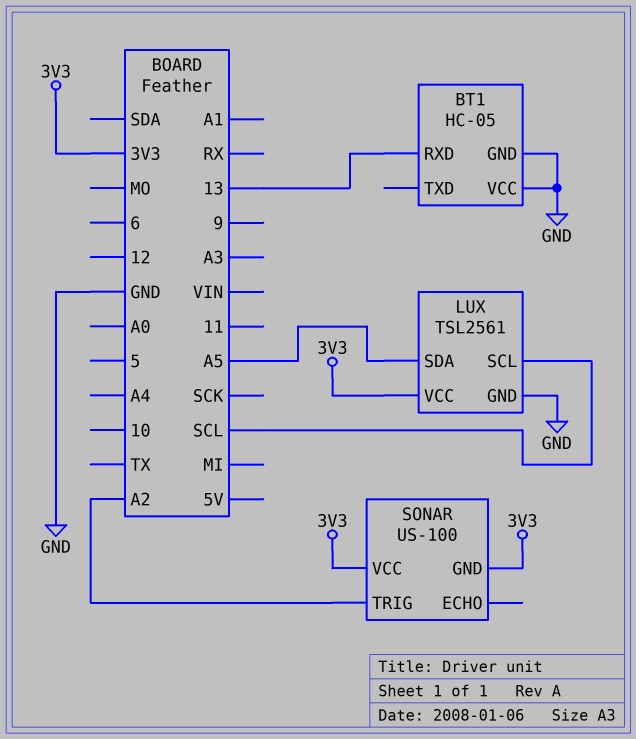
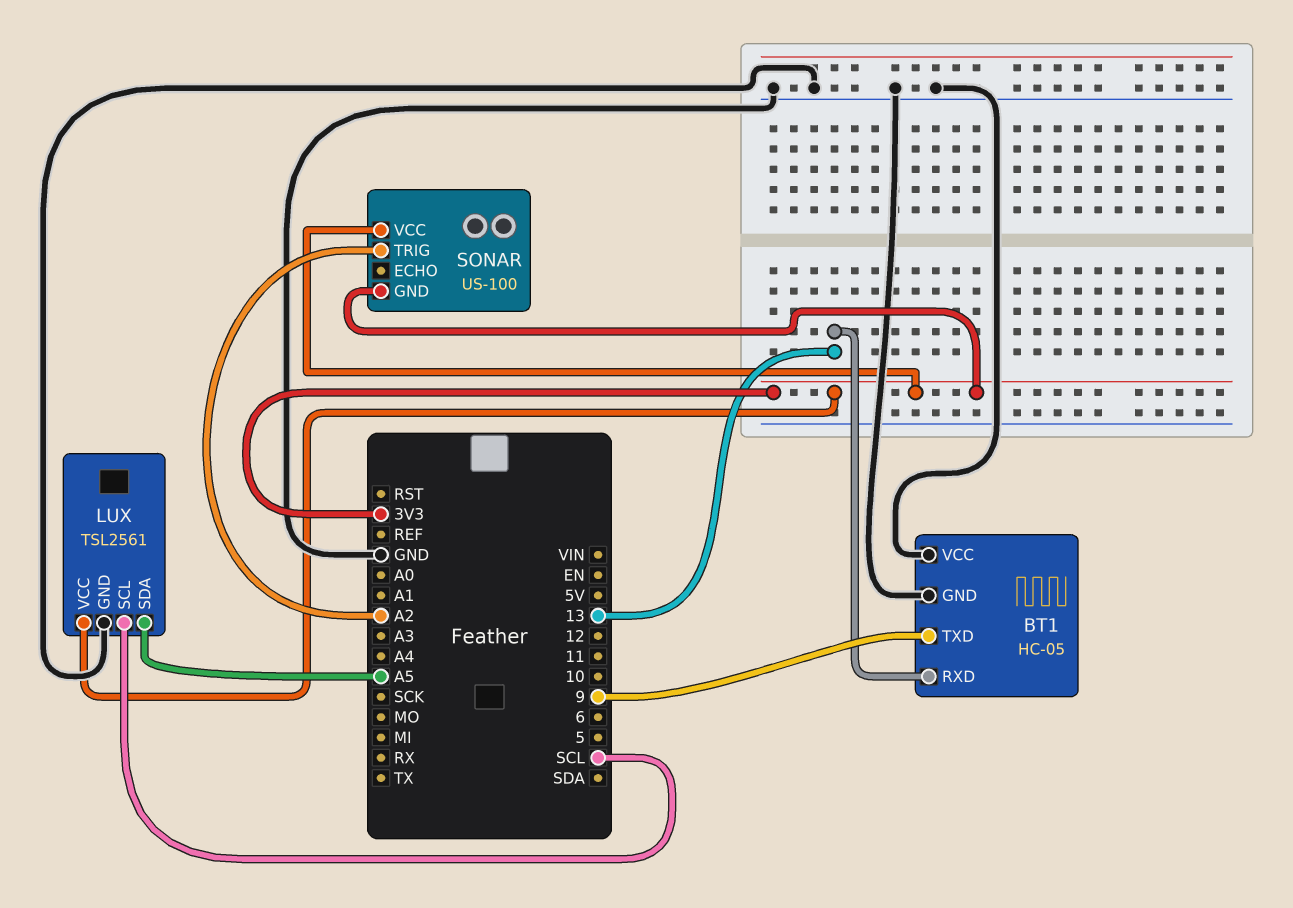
BT1 pin TXD: none -> 9

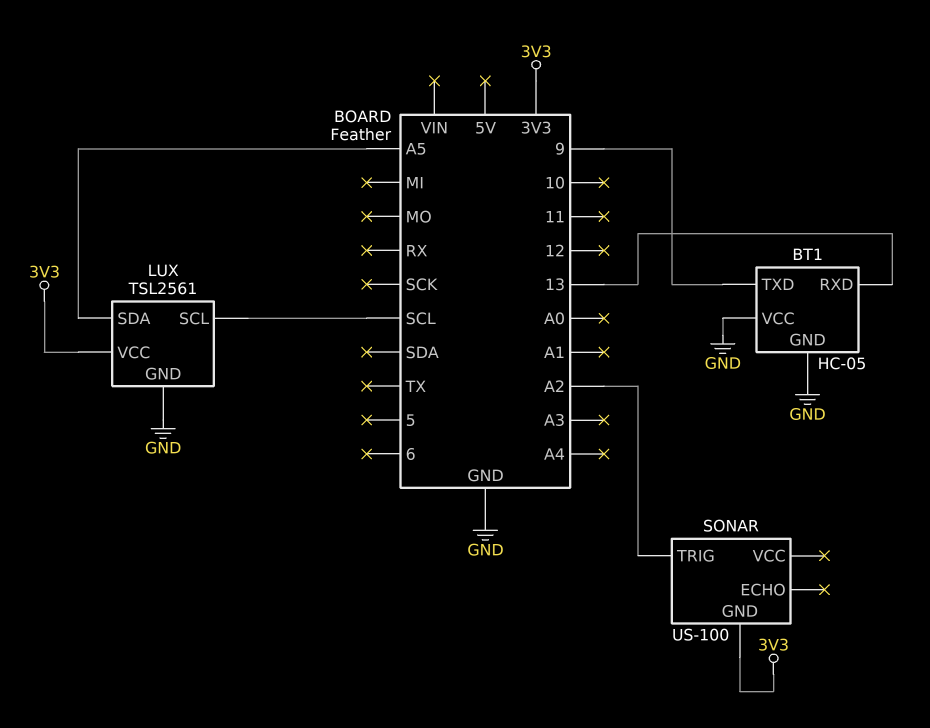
SONAR pin VCC: 3V3 -> none

